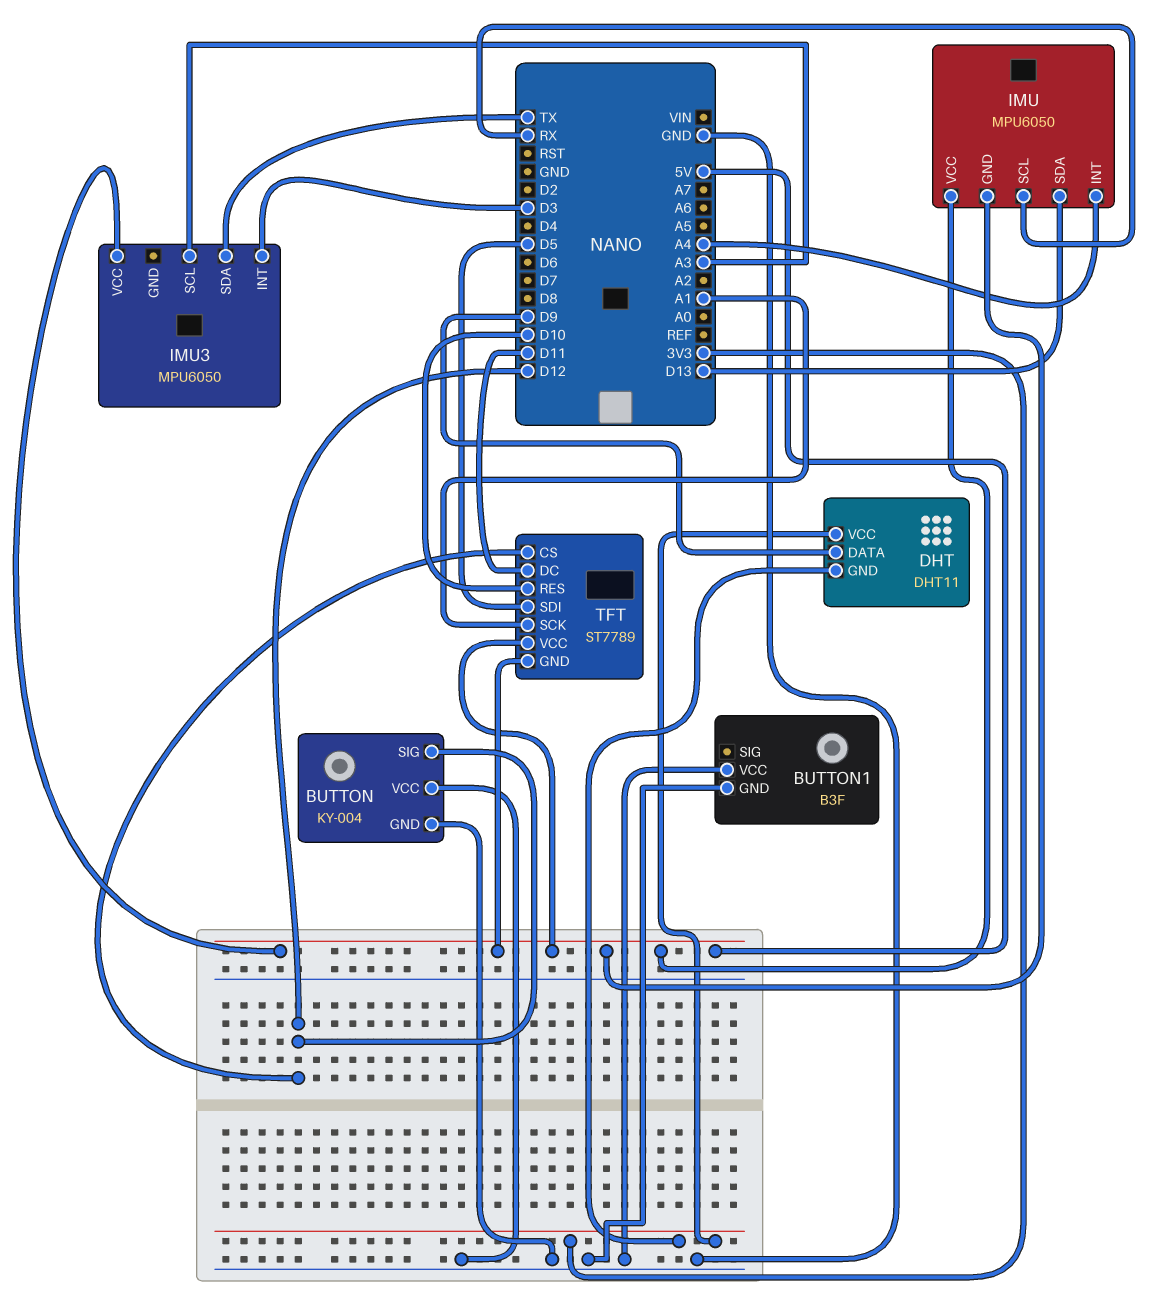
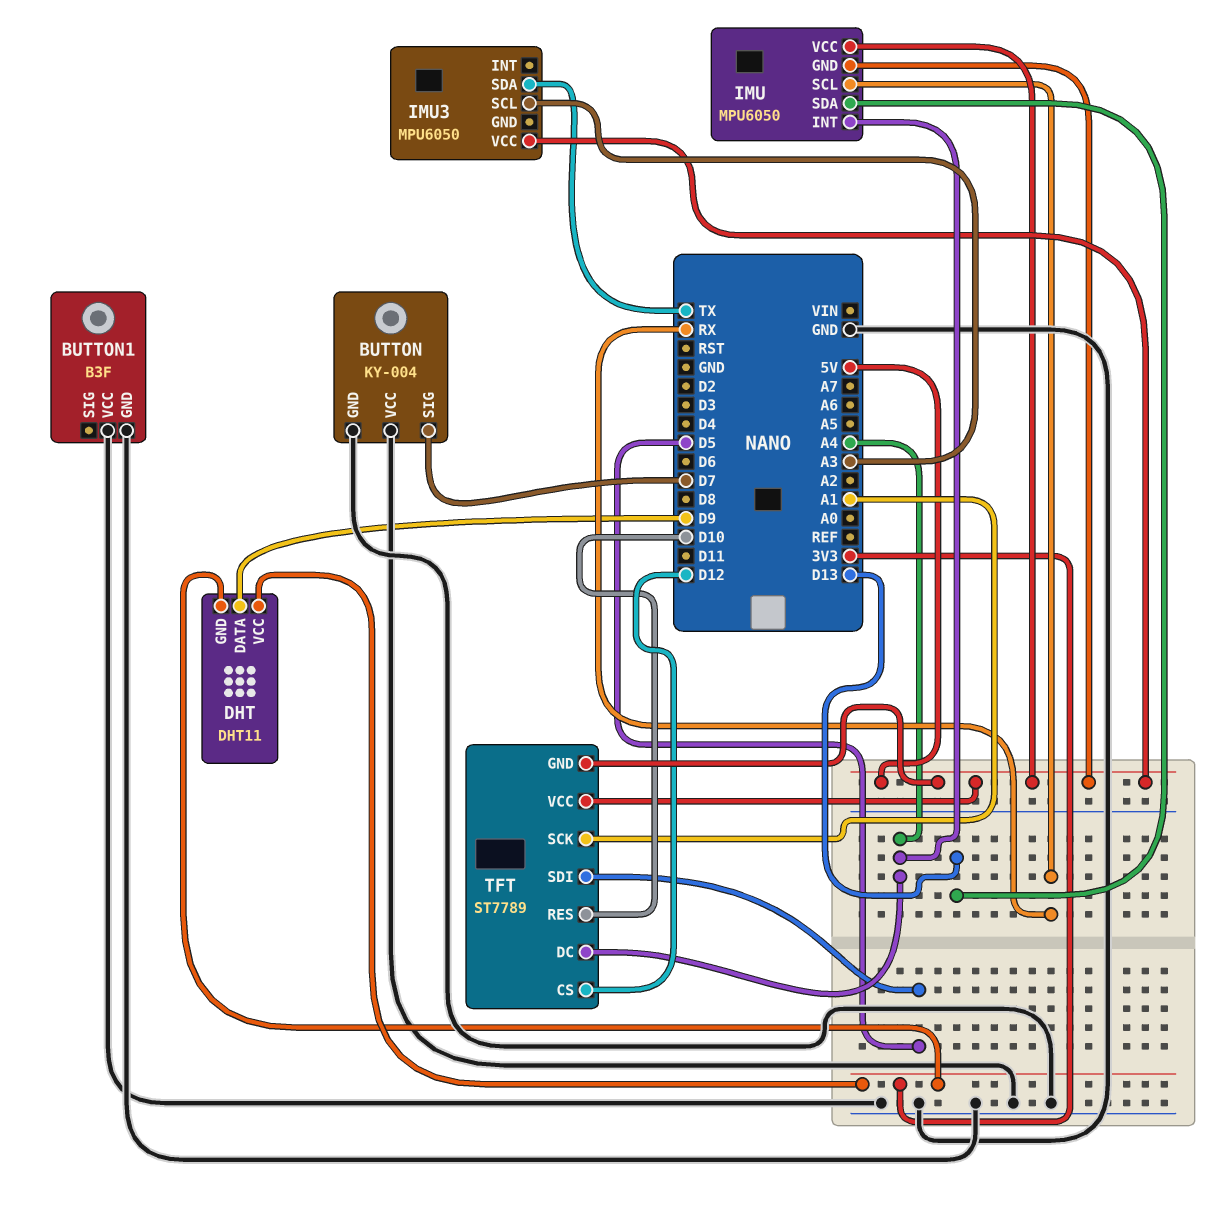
BUTTON pin SIG: D12 -> D7
IMU3 pin INT: D3 -> none
TFT pin DC: D11 -> A4

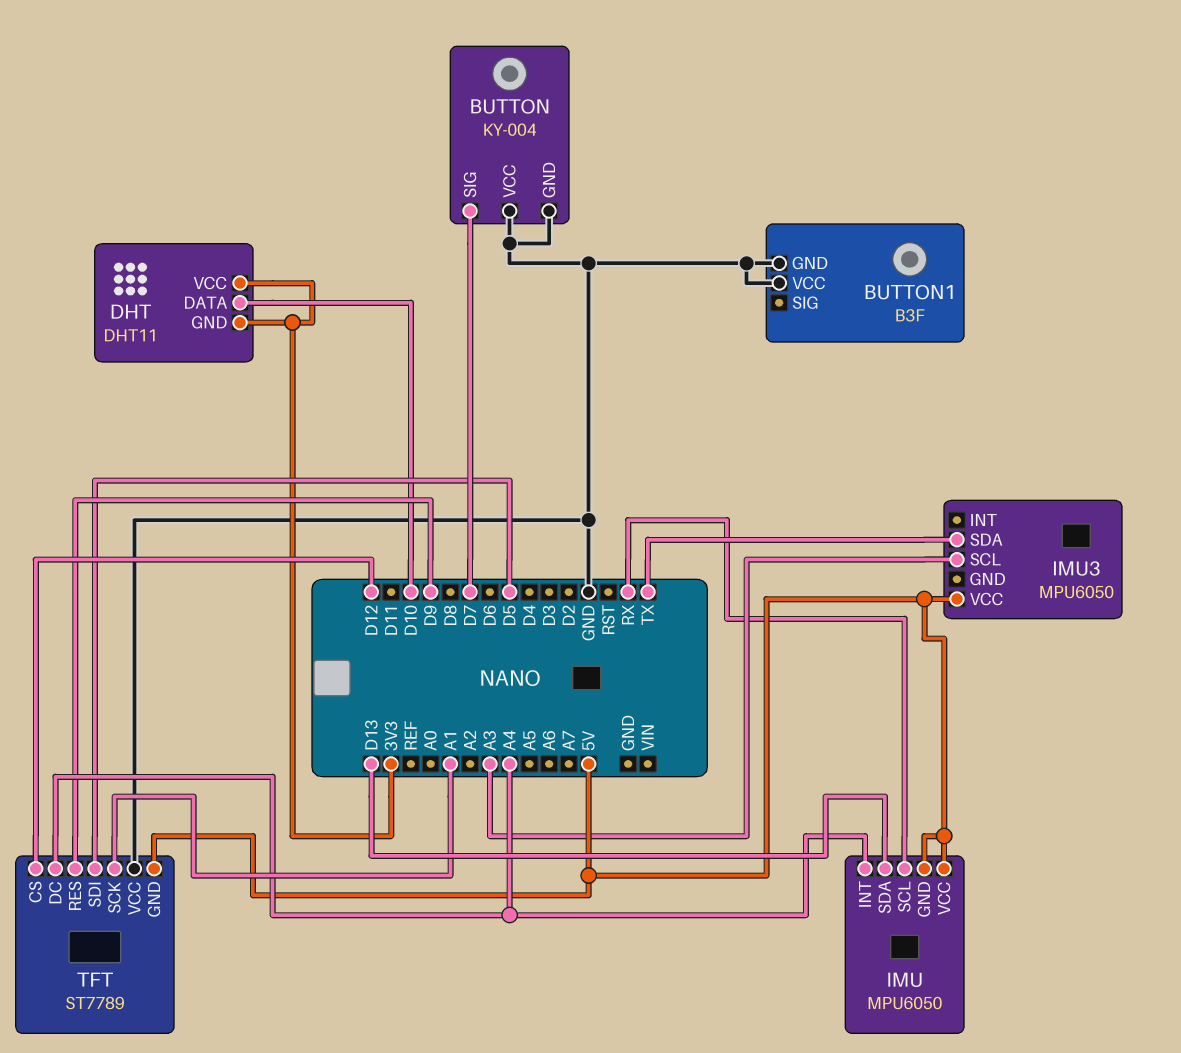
DHT pin DATA: D9 -> D10
TFT pin RES: D10 -> D9
TFT pin VCC: 5V -> GND

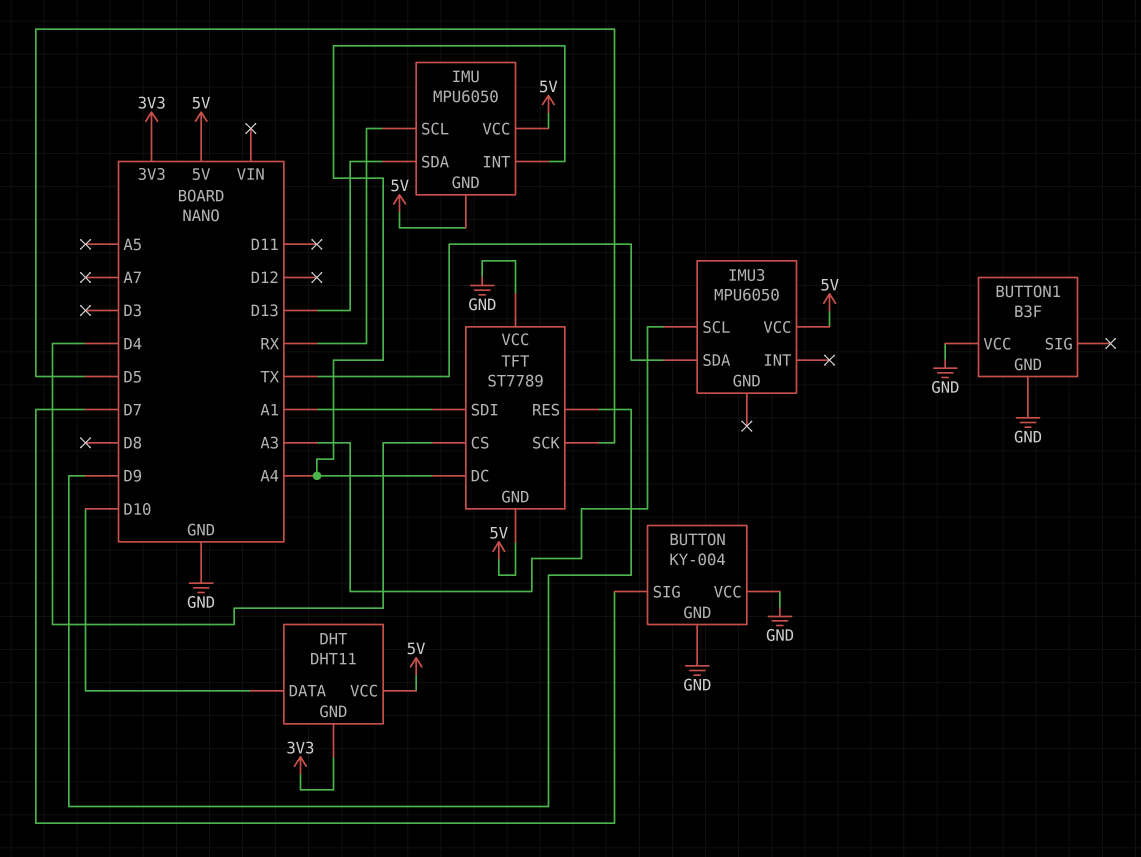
DHT pin VCC: 3V3 -> 5V
TFT pin CS: D12 -> D4
TFT pin SCK: A1 -> D5
TFT pin SDI: D5 -> A1

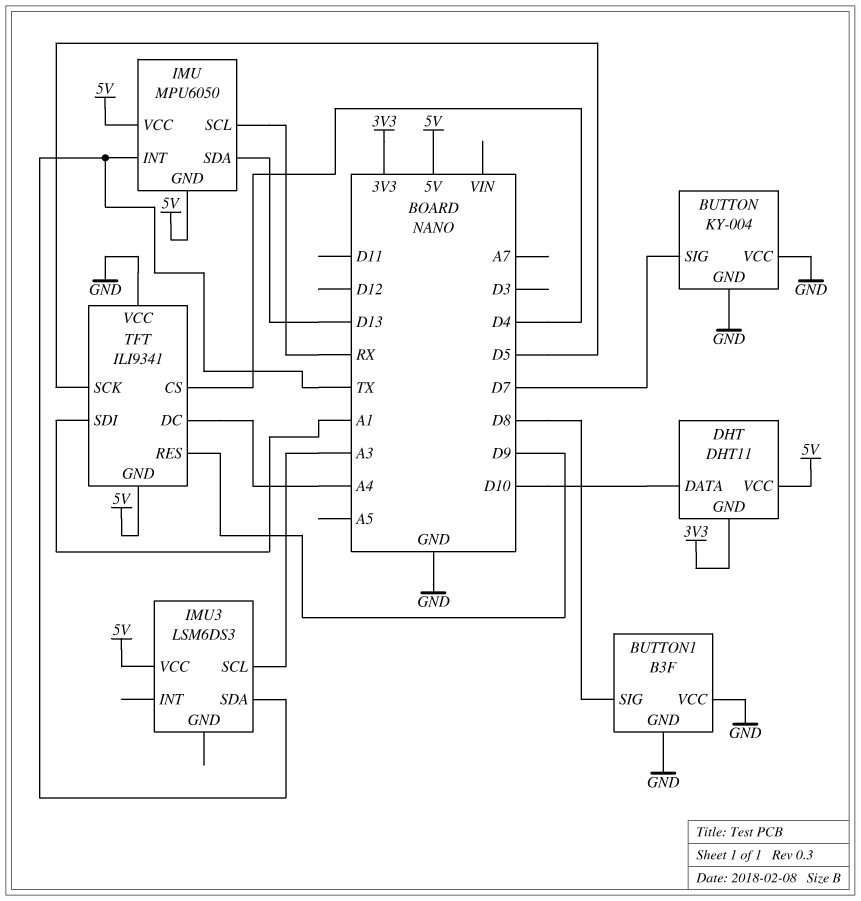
BUTTON1 pin SIG: none -> D8
IMU pin INT: A4 -> TX
IMU3: MPU6050 -> LSM6DS3
TFT: ST7789 -> ILI9341

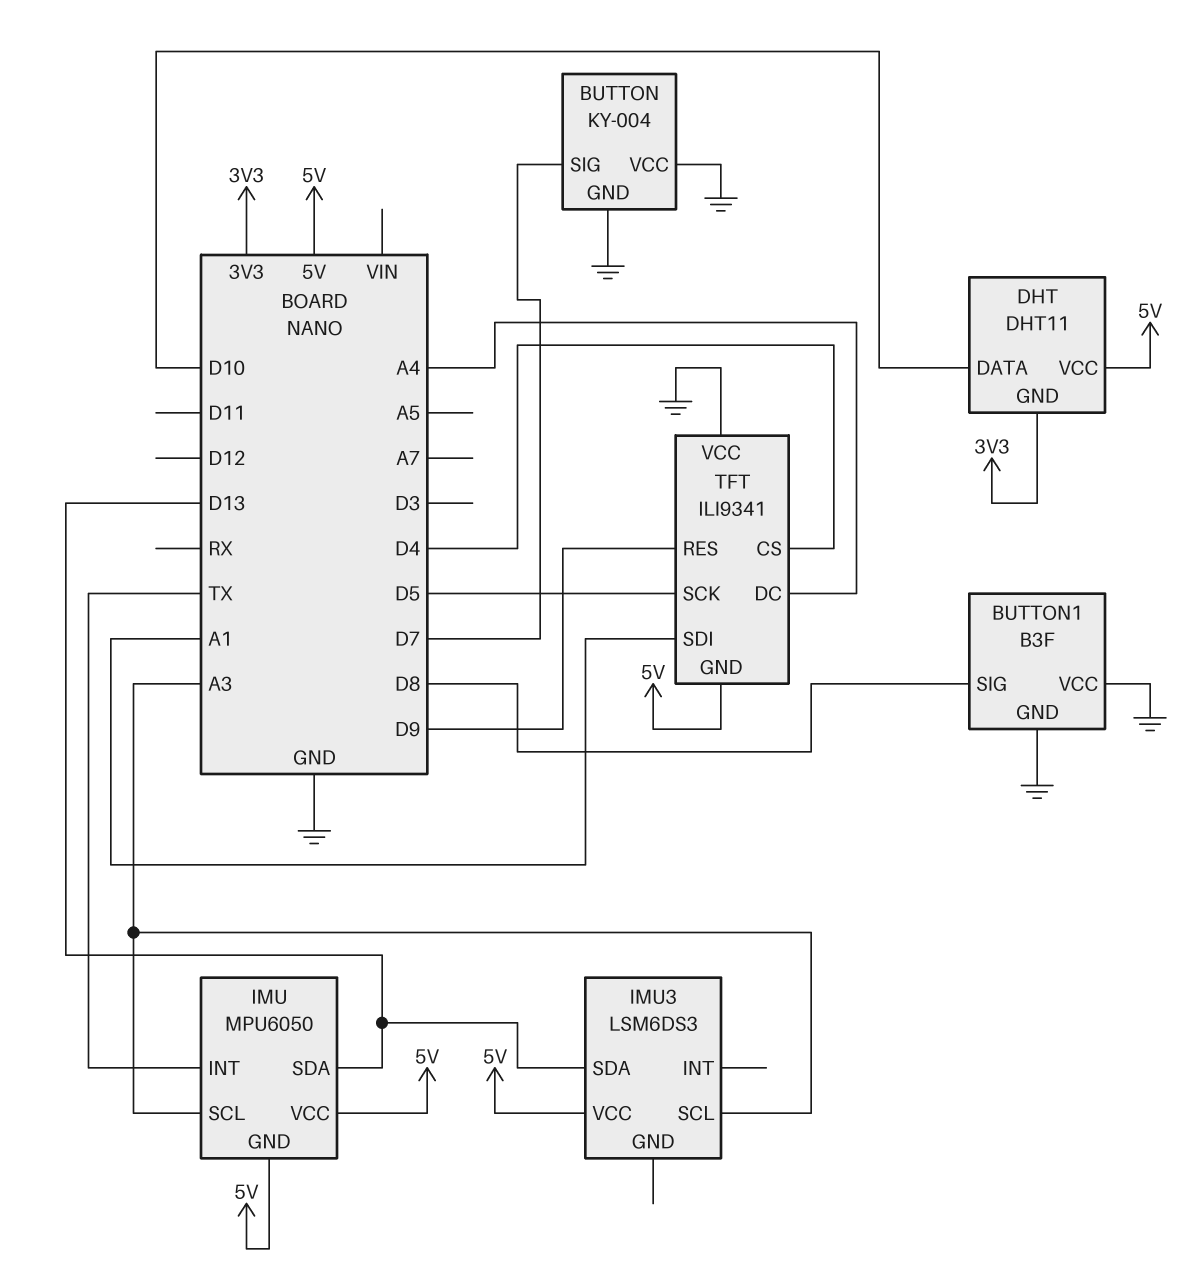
IMU pin SCL: RX -> A3
IMU3 pin SDA: TX -> D13

